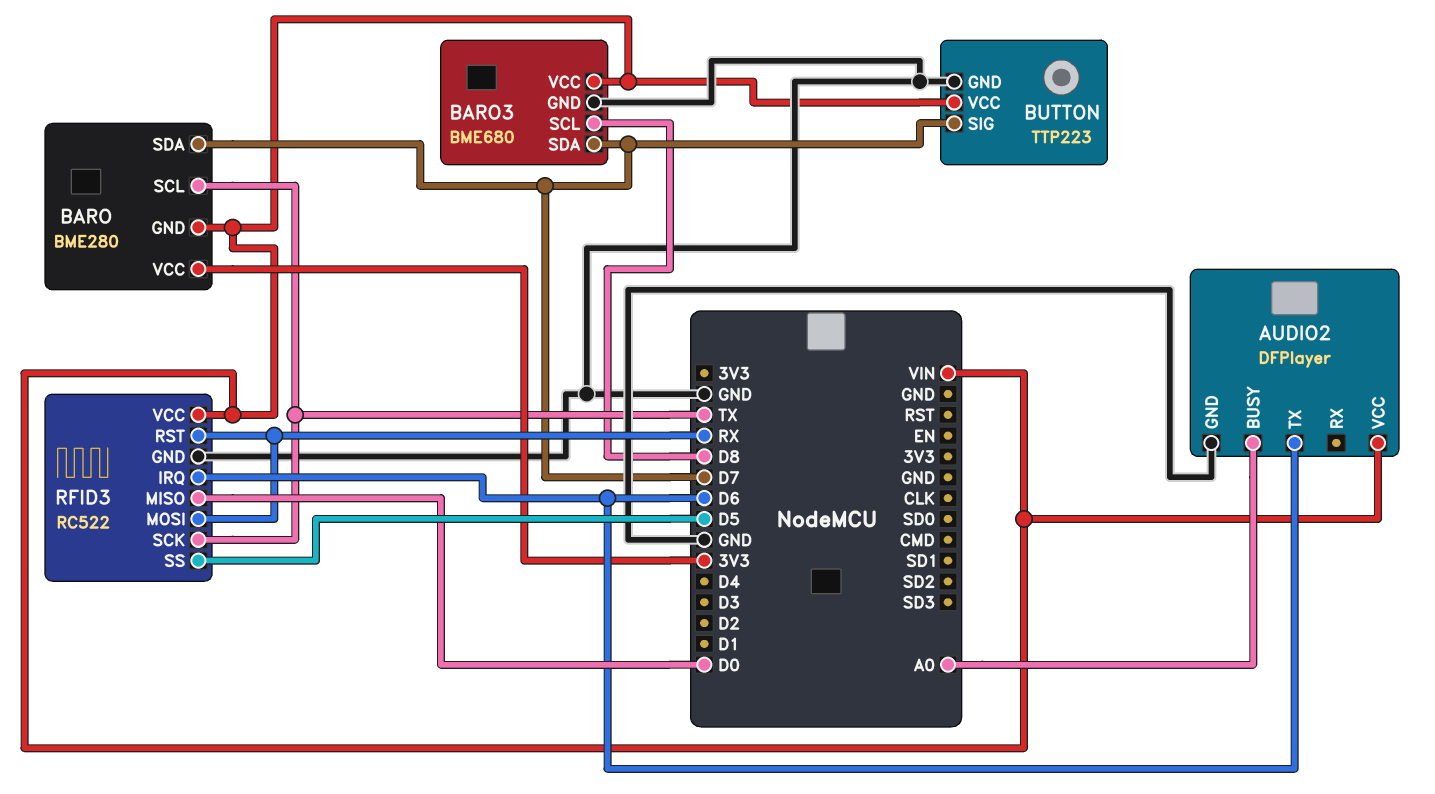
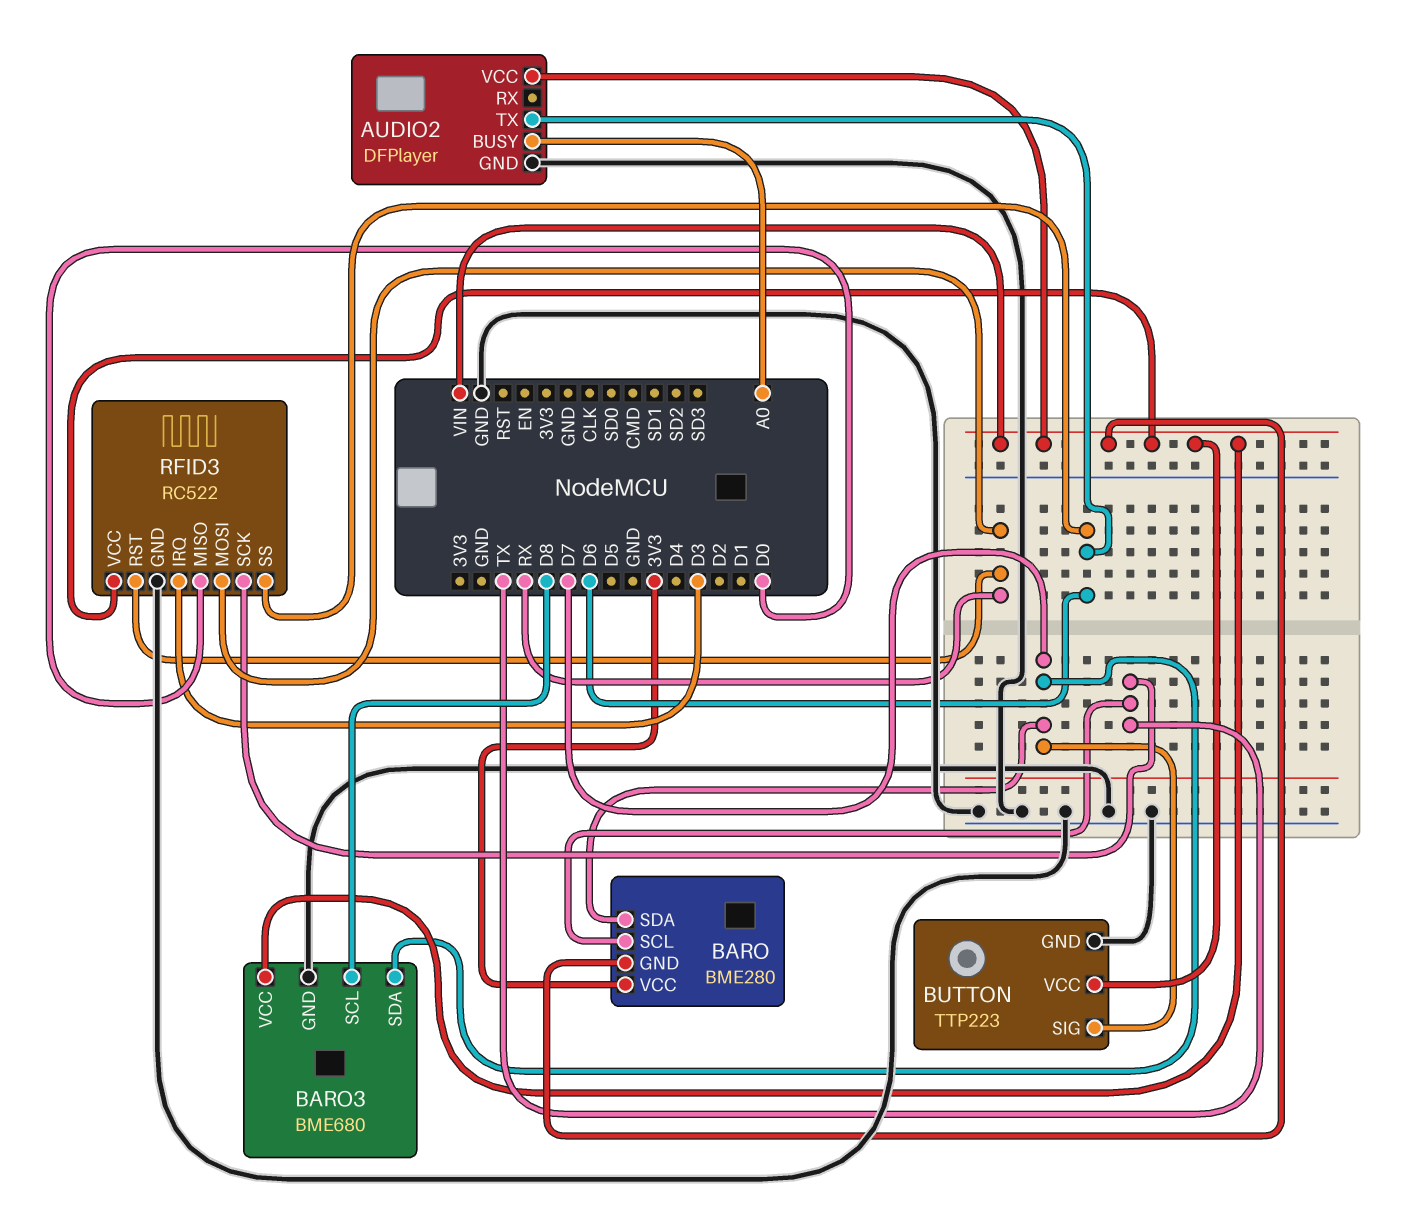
RFID3 pin IRQ: D6 -> D3
RFID3 pin SS: D5 -> D6

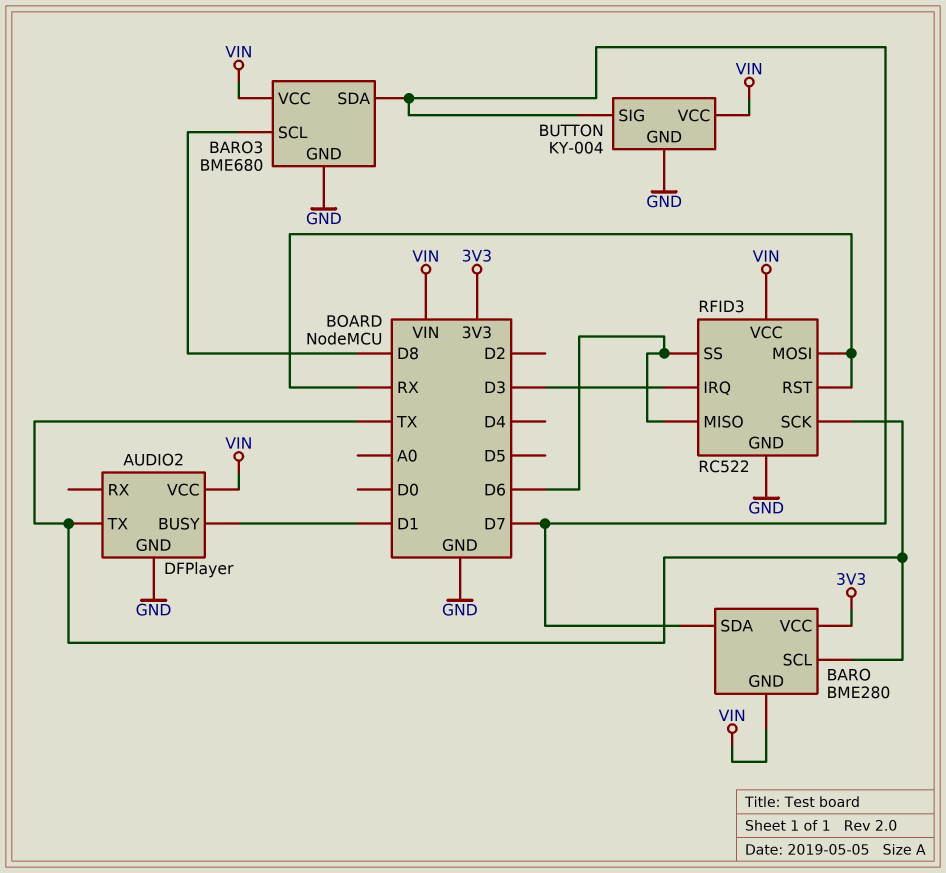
AUDIO2 pin BUSY: A0 -> D1
AUDIO2 pin TX: D6 -> TX
BUTTON: TTP223 -> KY-004
RFID3 pin MISO: D0 -> D6

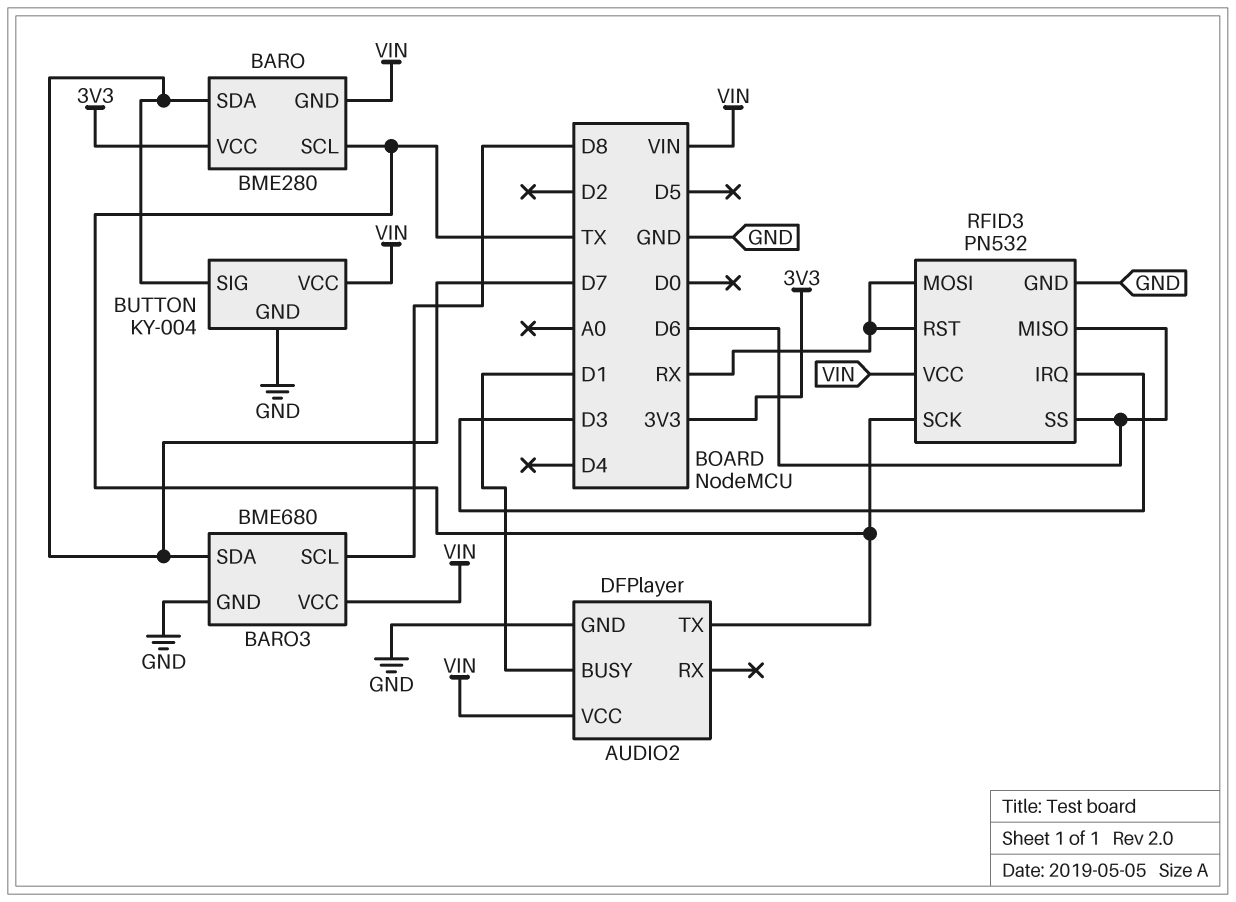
RFID3: RC522 -> PN532

